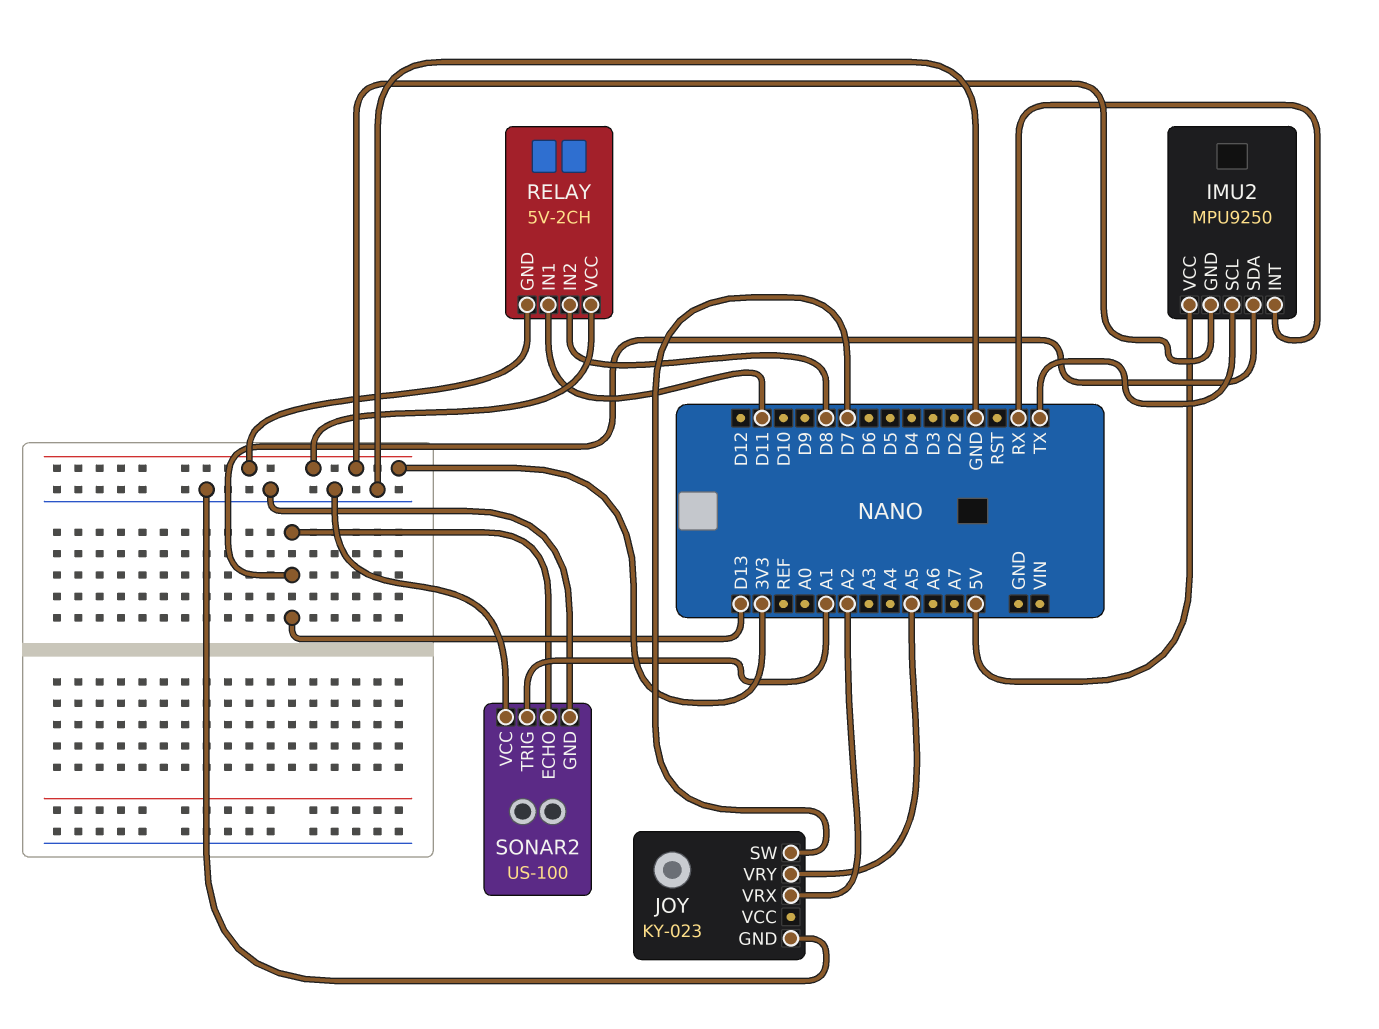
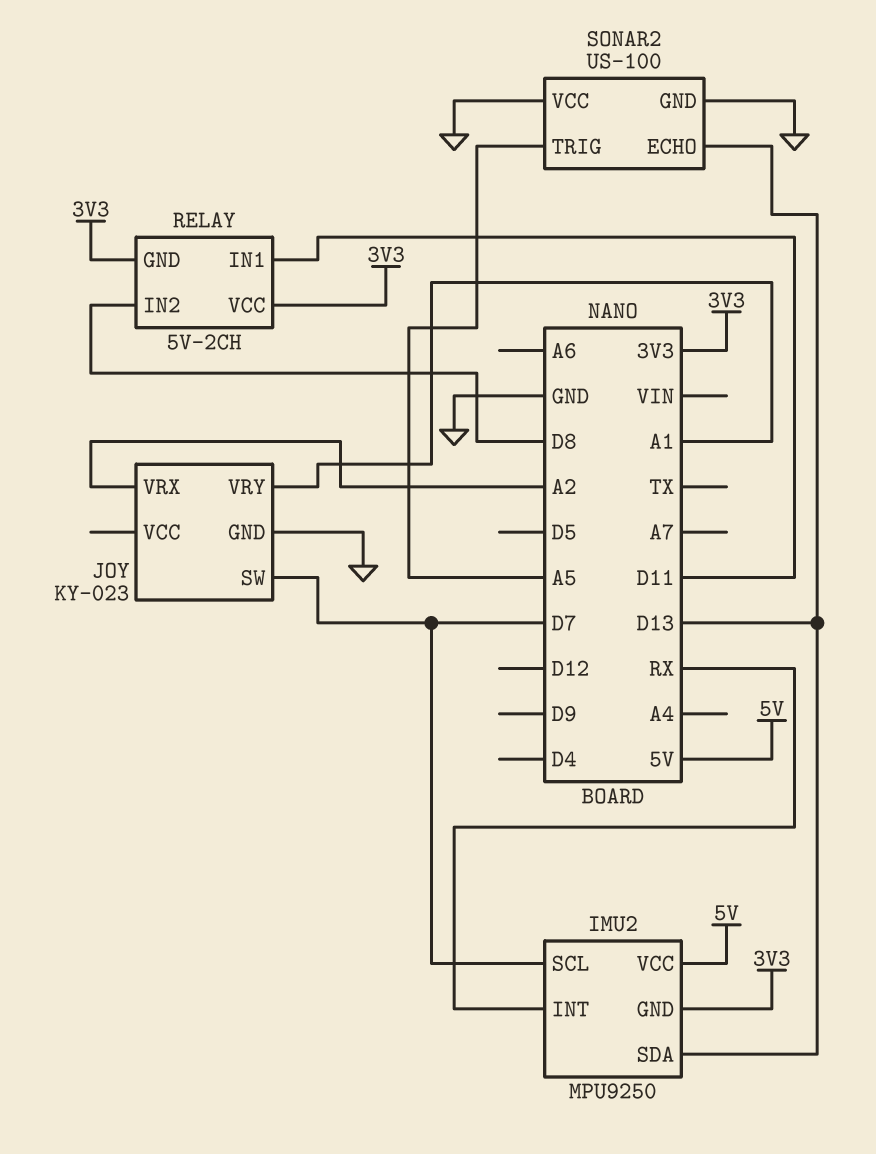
IMU2 pin SCL: TX -> D7
JOY pin VRY: A5 -> A1
SONAR2 pin TRIG: A1 -> A5

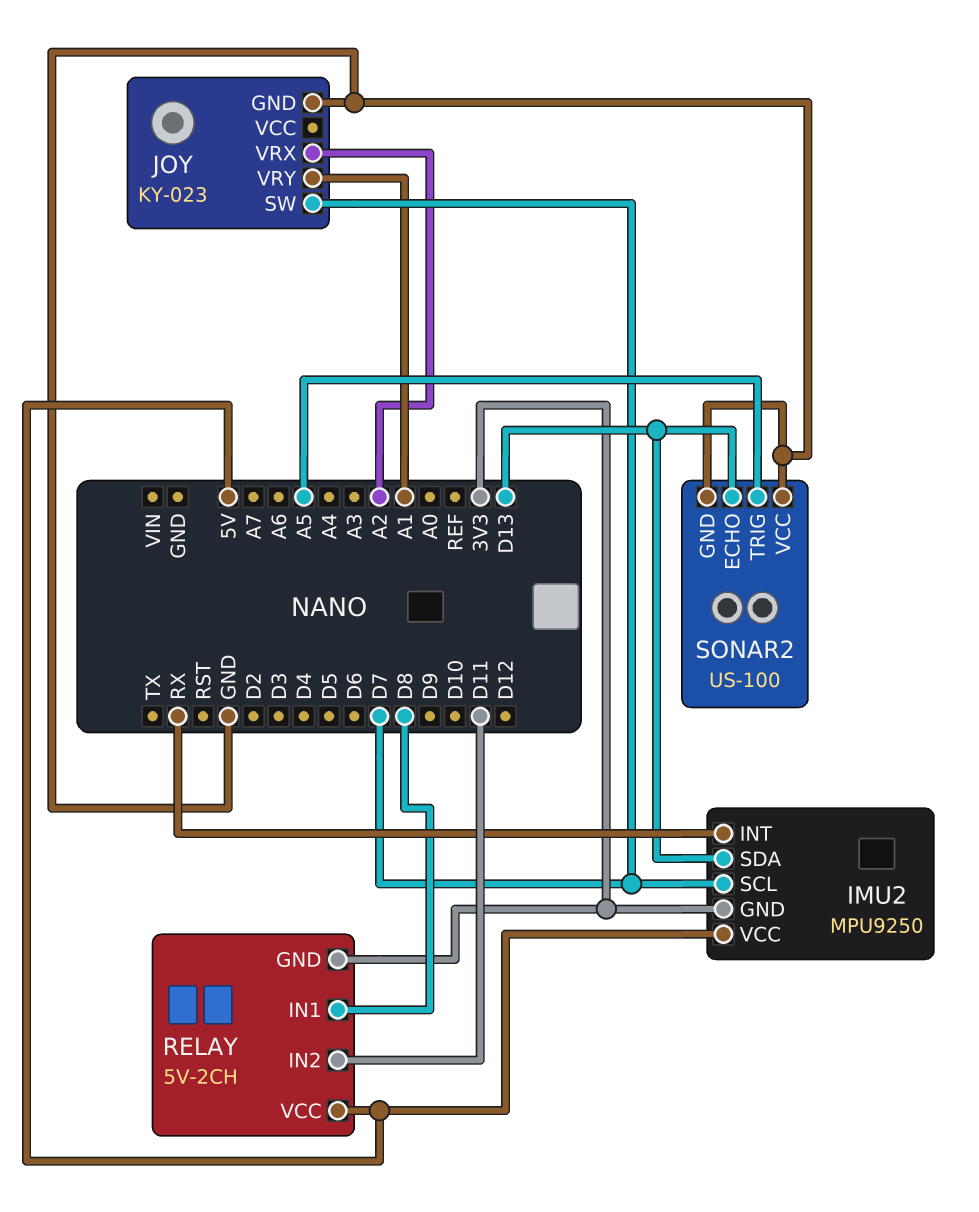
RELAY pin IN1: D11 -> D8
RELAY pin IN2: D8 -> D11
RELAY pin VCC: 3V3 -> 5V

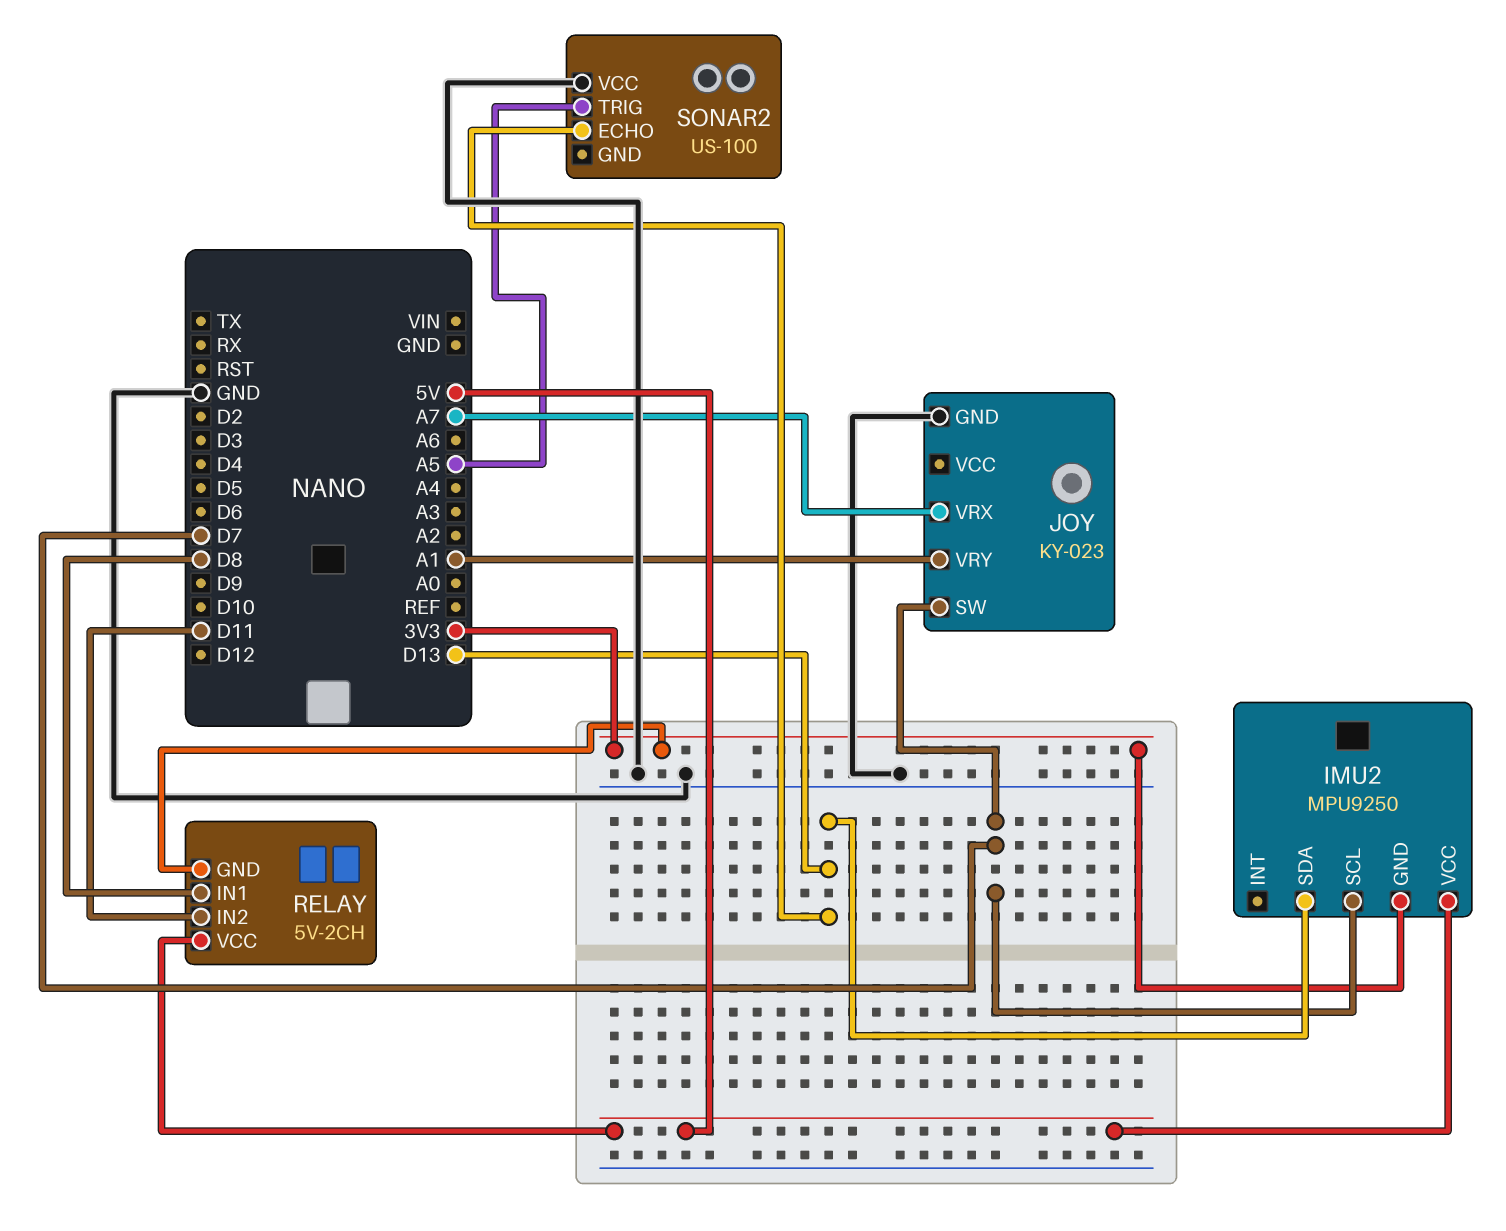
IMU2 pin INT: RX -> none
JOY pin VRX: A2 -> A7
SONAR2 pin GND: GND -> none

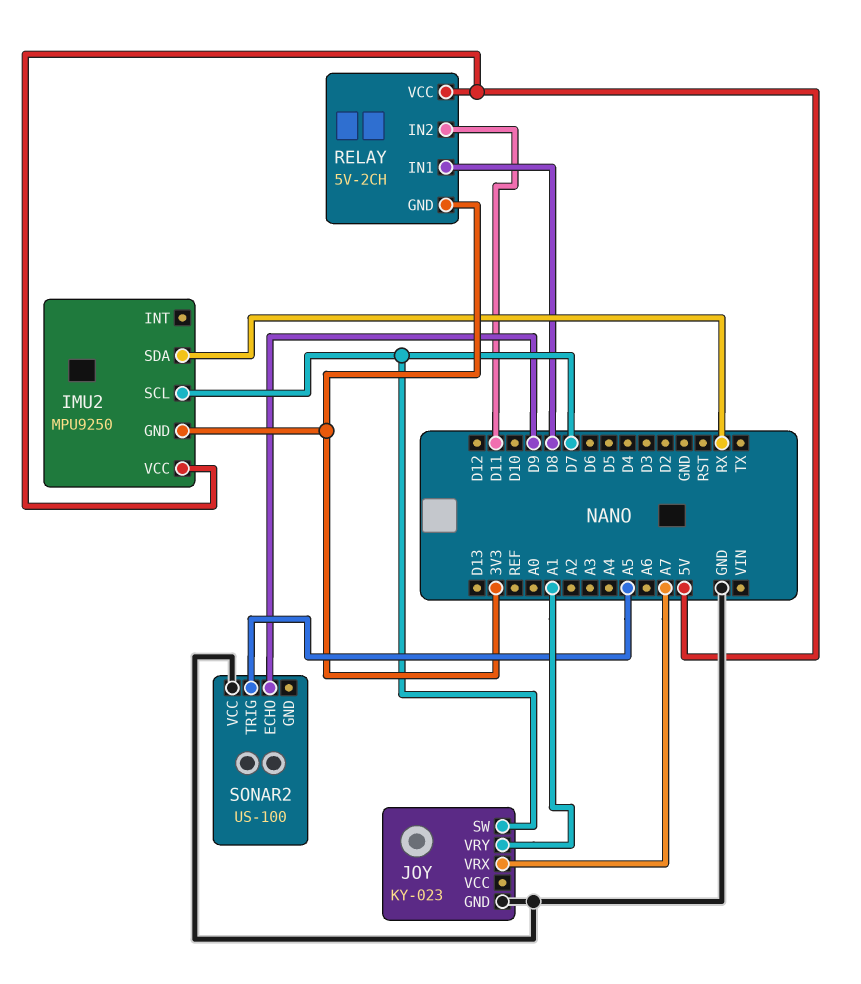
IMU2 pin SDA: D13 -> RX
SONAR2 pin ECHO: D13 -> D9

